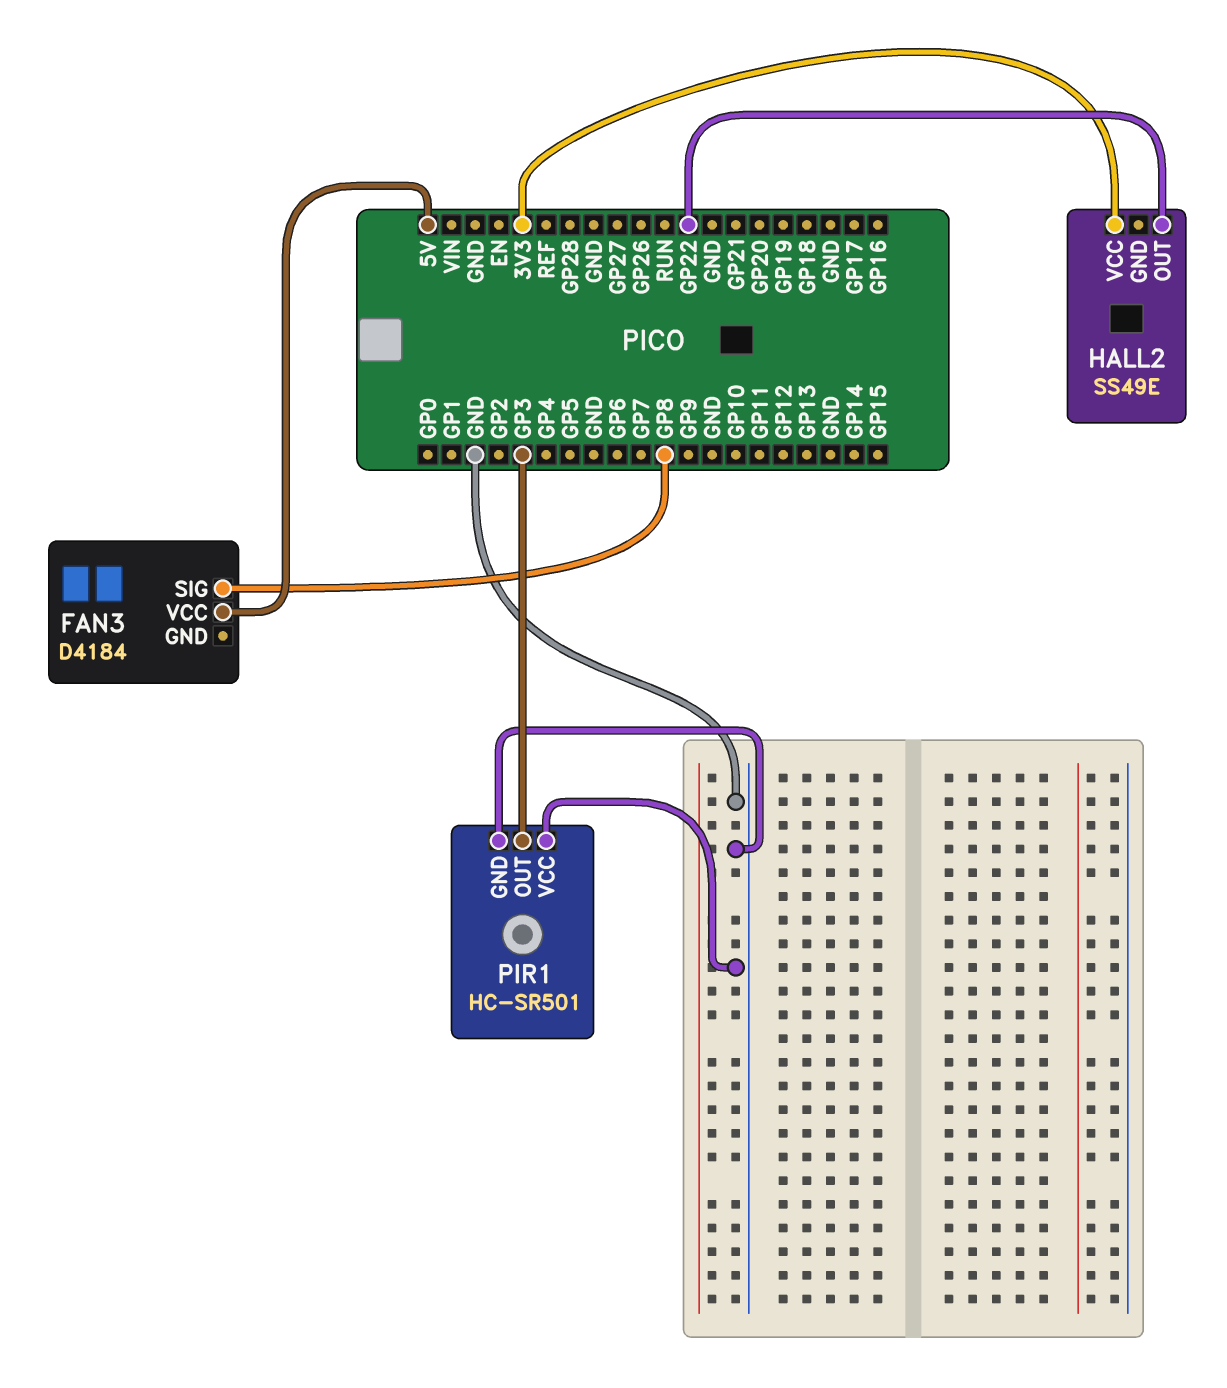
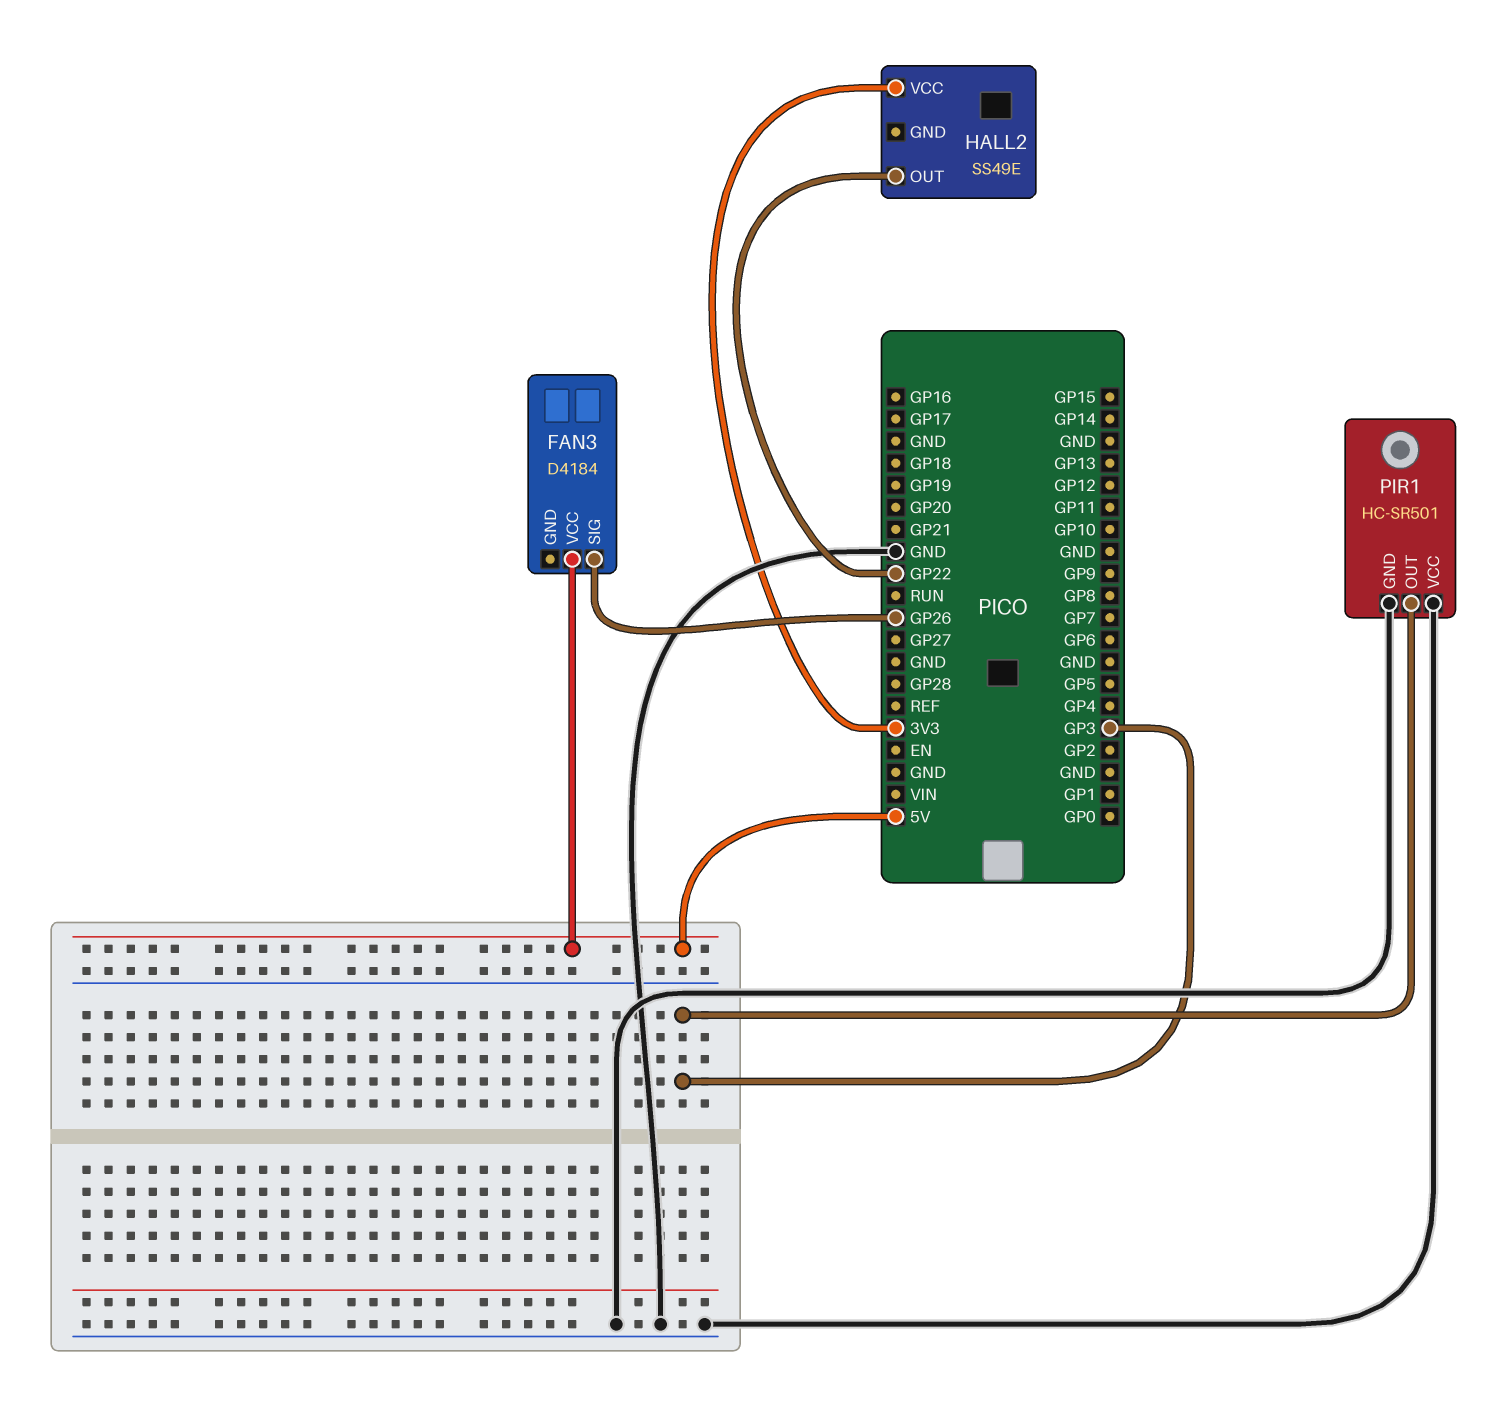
FAN3 pin SIG: GP8 -> GP26

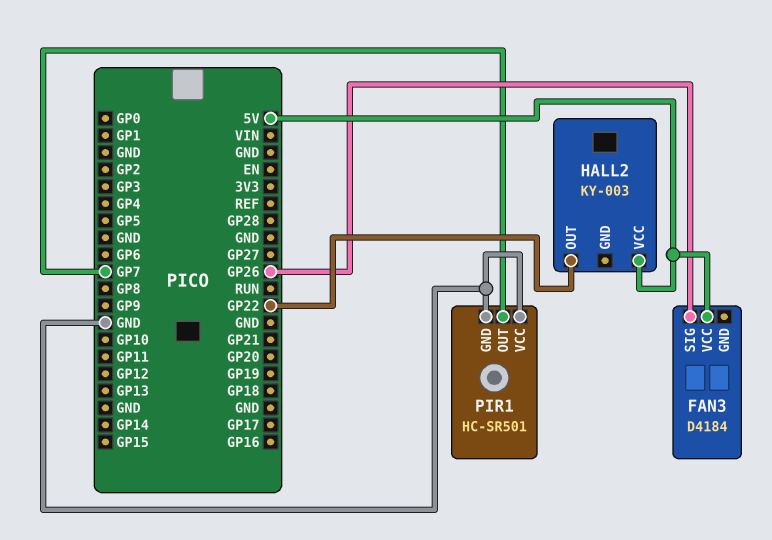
HALL2: SS49E -> KY-003
HALL2 pin VCC: 3V3 -> 5V
PIR1 pin OUT: GP3 -> GP7

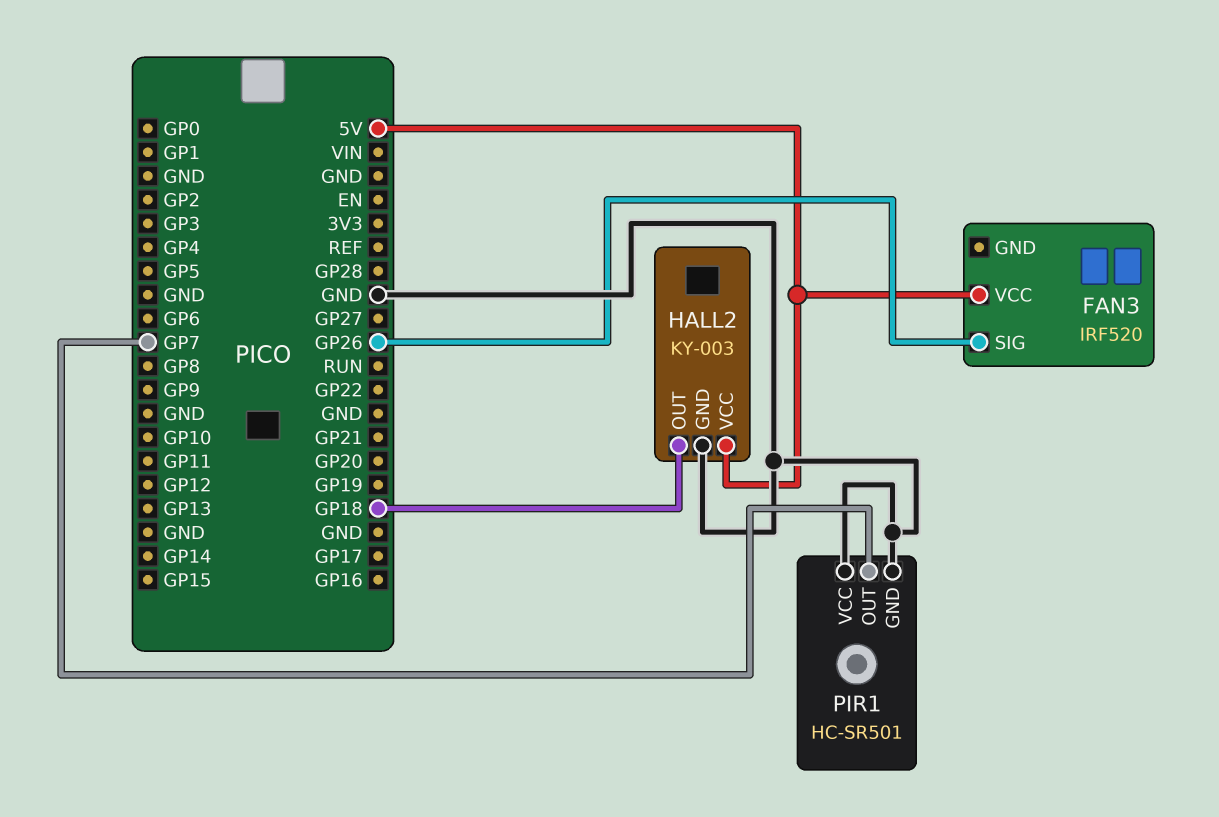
FAN3: D4184 -> IRF520
HALL2 pin GND: none -> GND
HALL2 pin OUT: GP22 -> GP18

